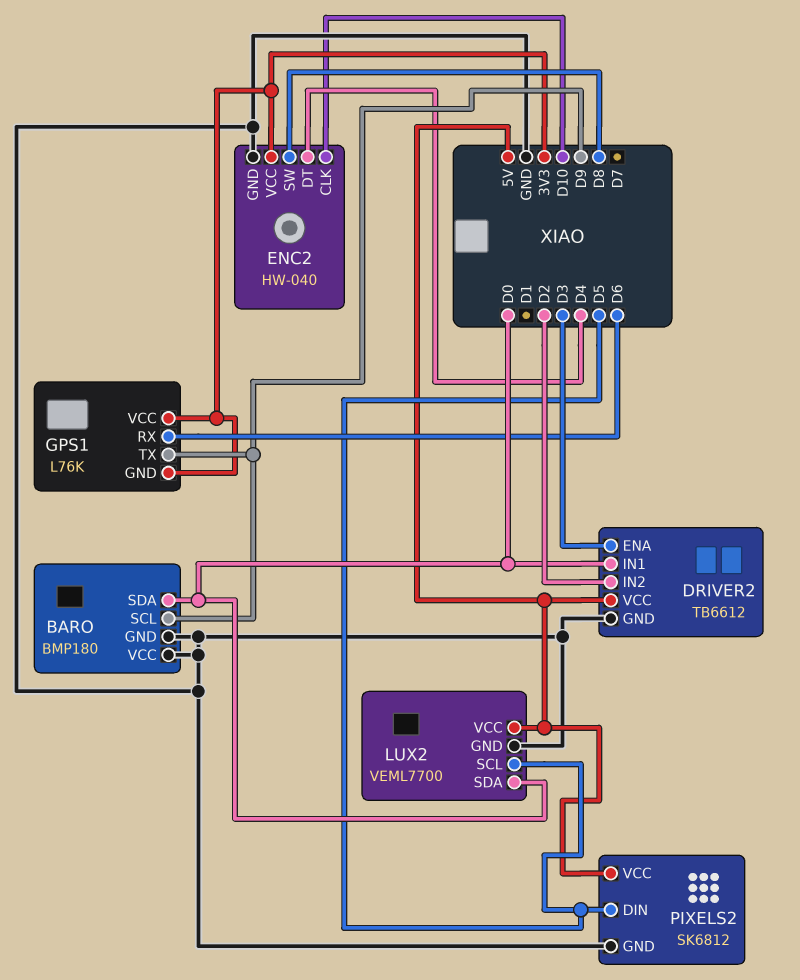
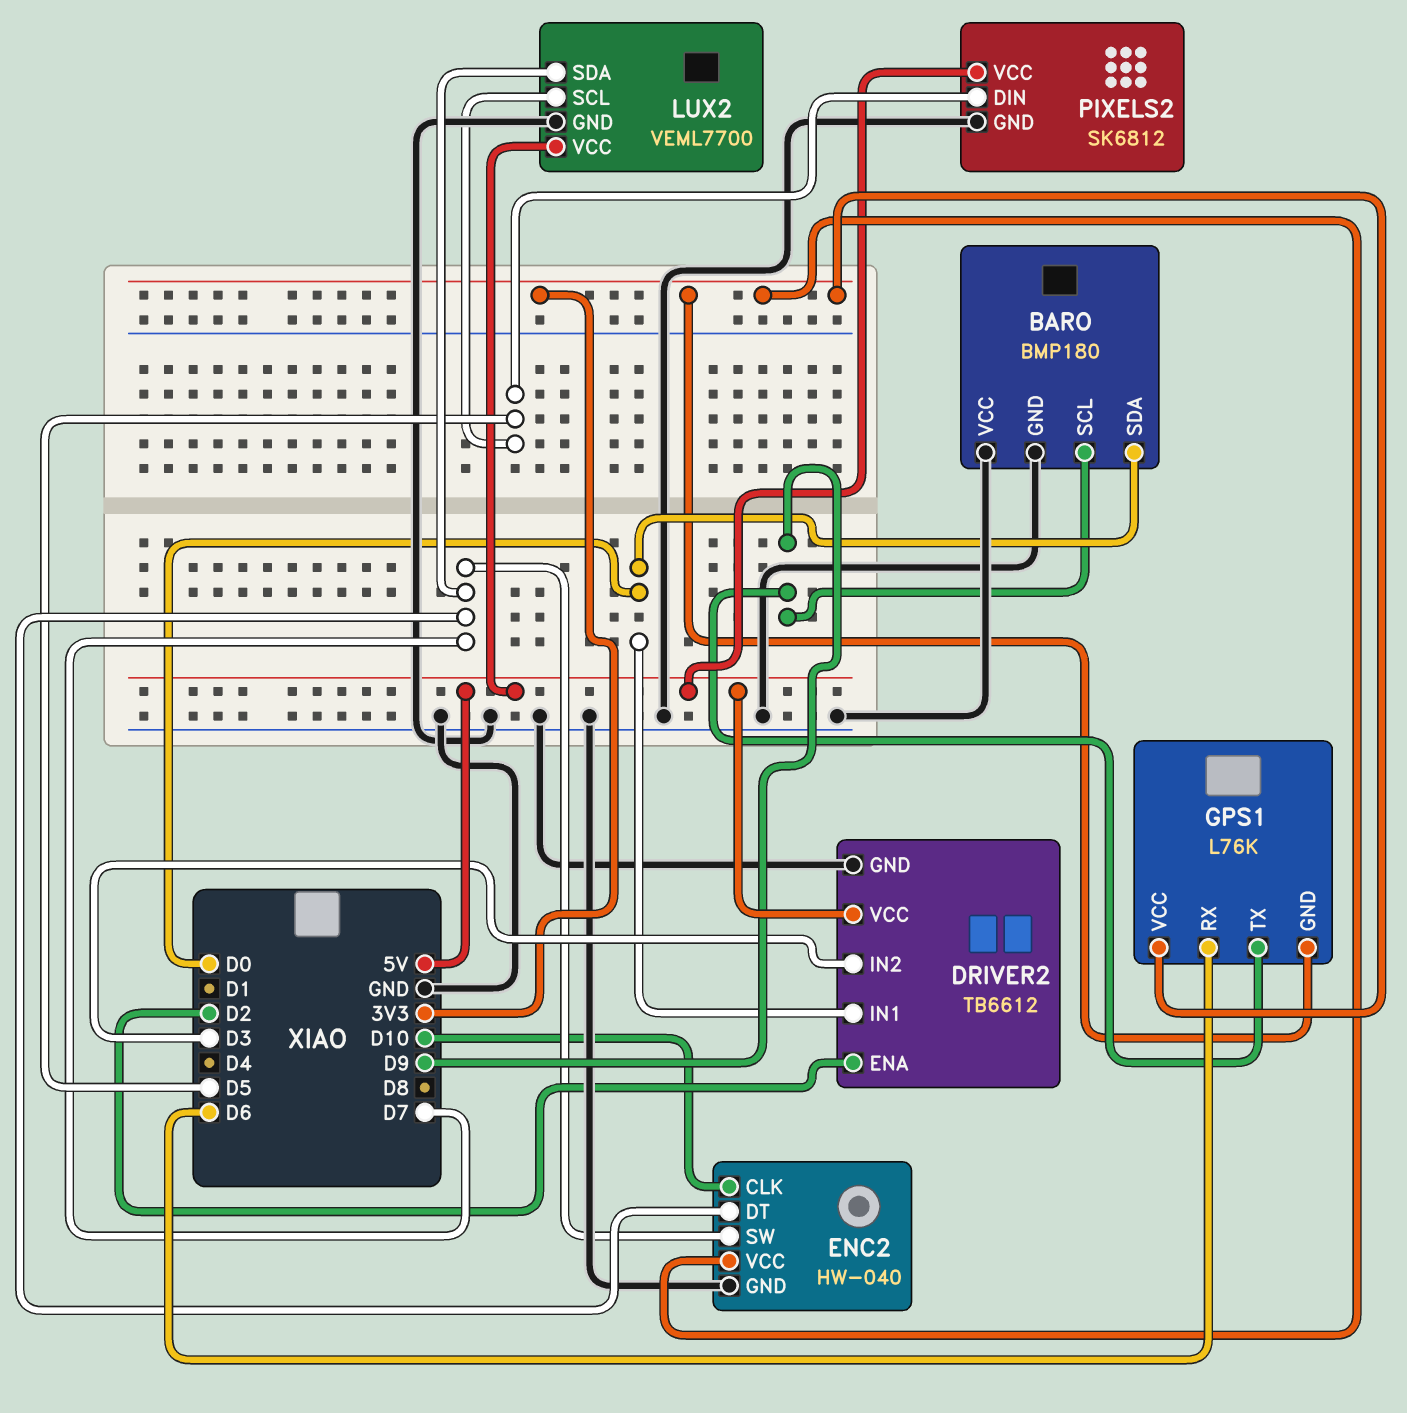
DRIVER2 pin ENA: D3 -> D2
DRIVER2 pin IN2: D2 -> D3
ENC2 pin DT: D4 -> D7
ENC2 pin SW: D8 -> D7
LUX2 pin SDA: D0 -> D7

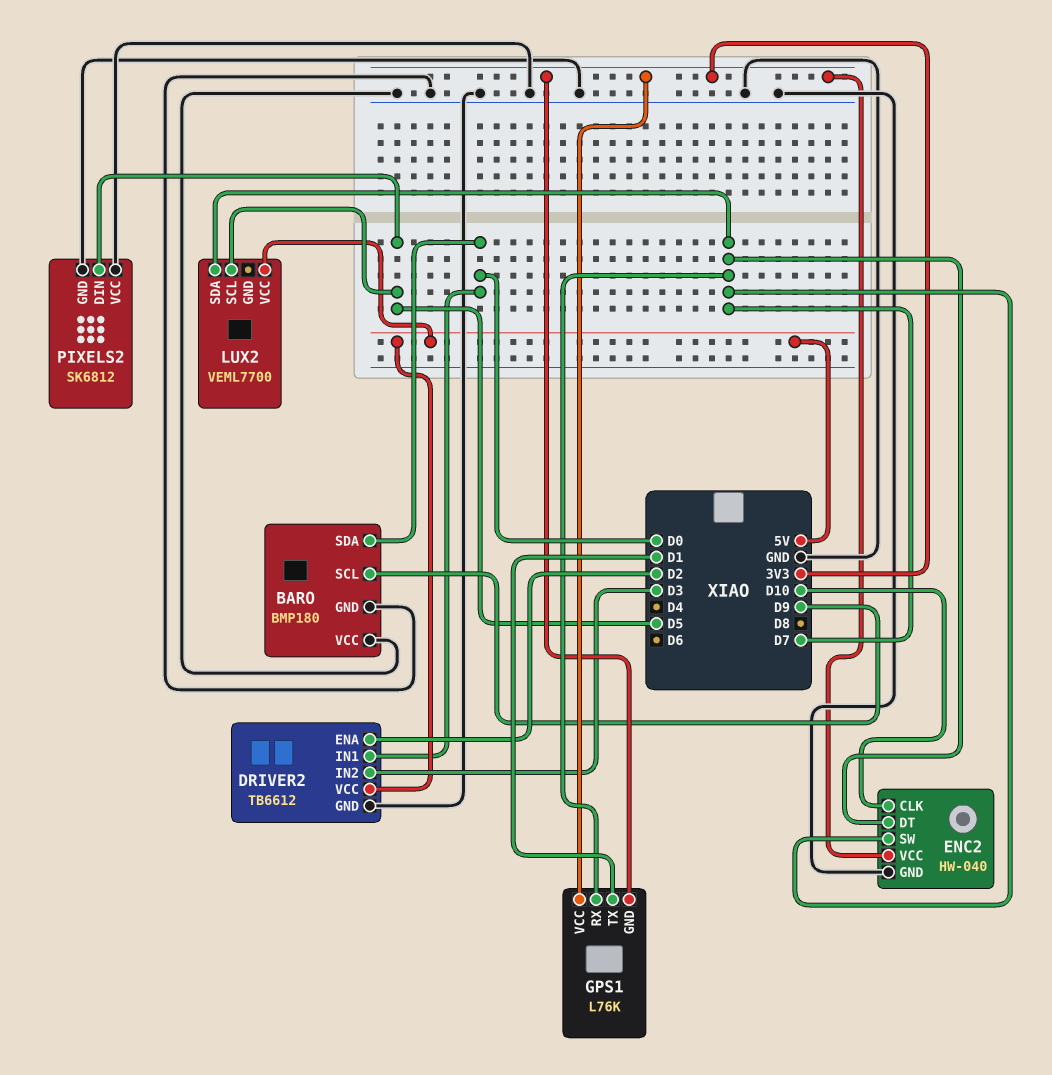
GPS1 pin RX: D6 -> D7
GPS1 pin TX: D9 -> D1
LUX2 pin GND: GND -> none
PIXELS2 pin VCC: 5V -> GND

